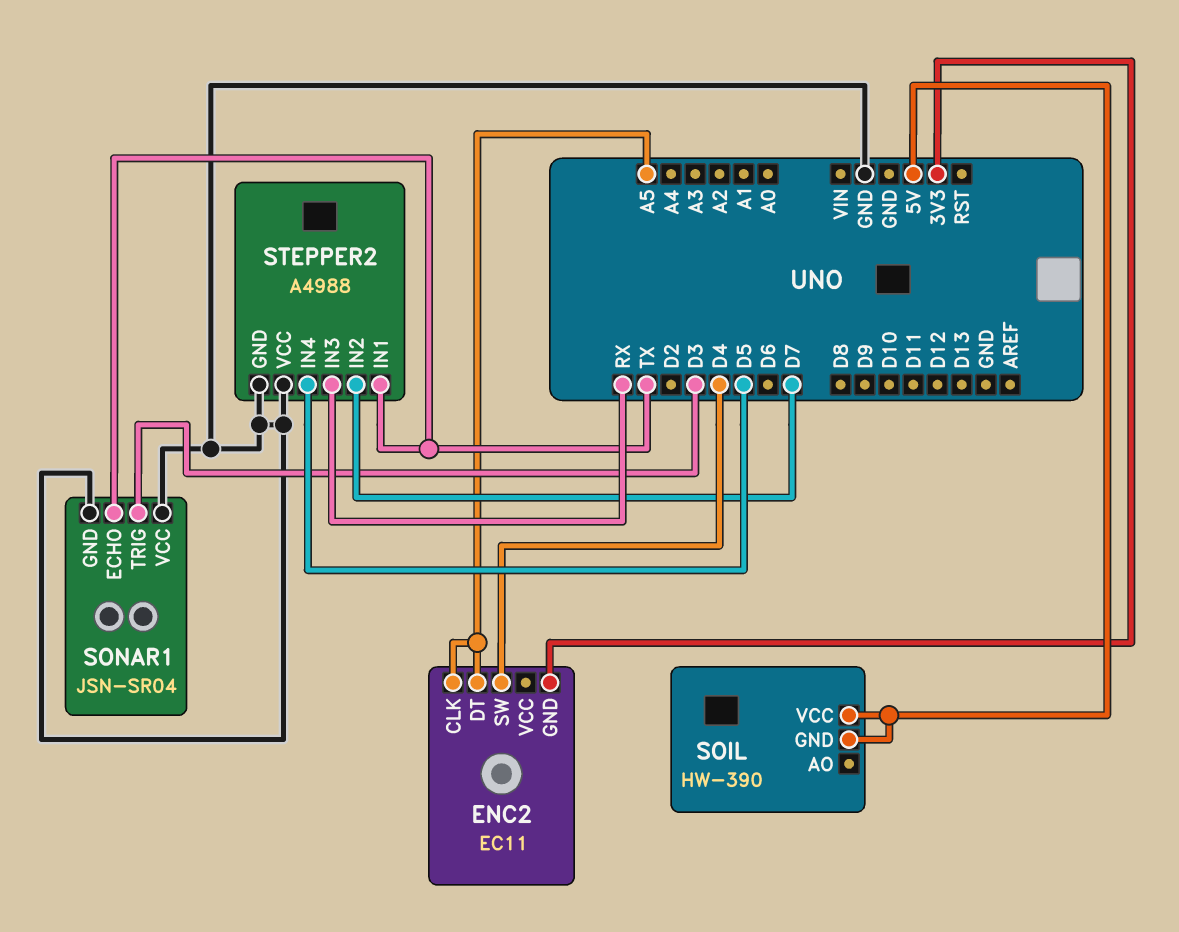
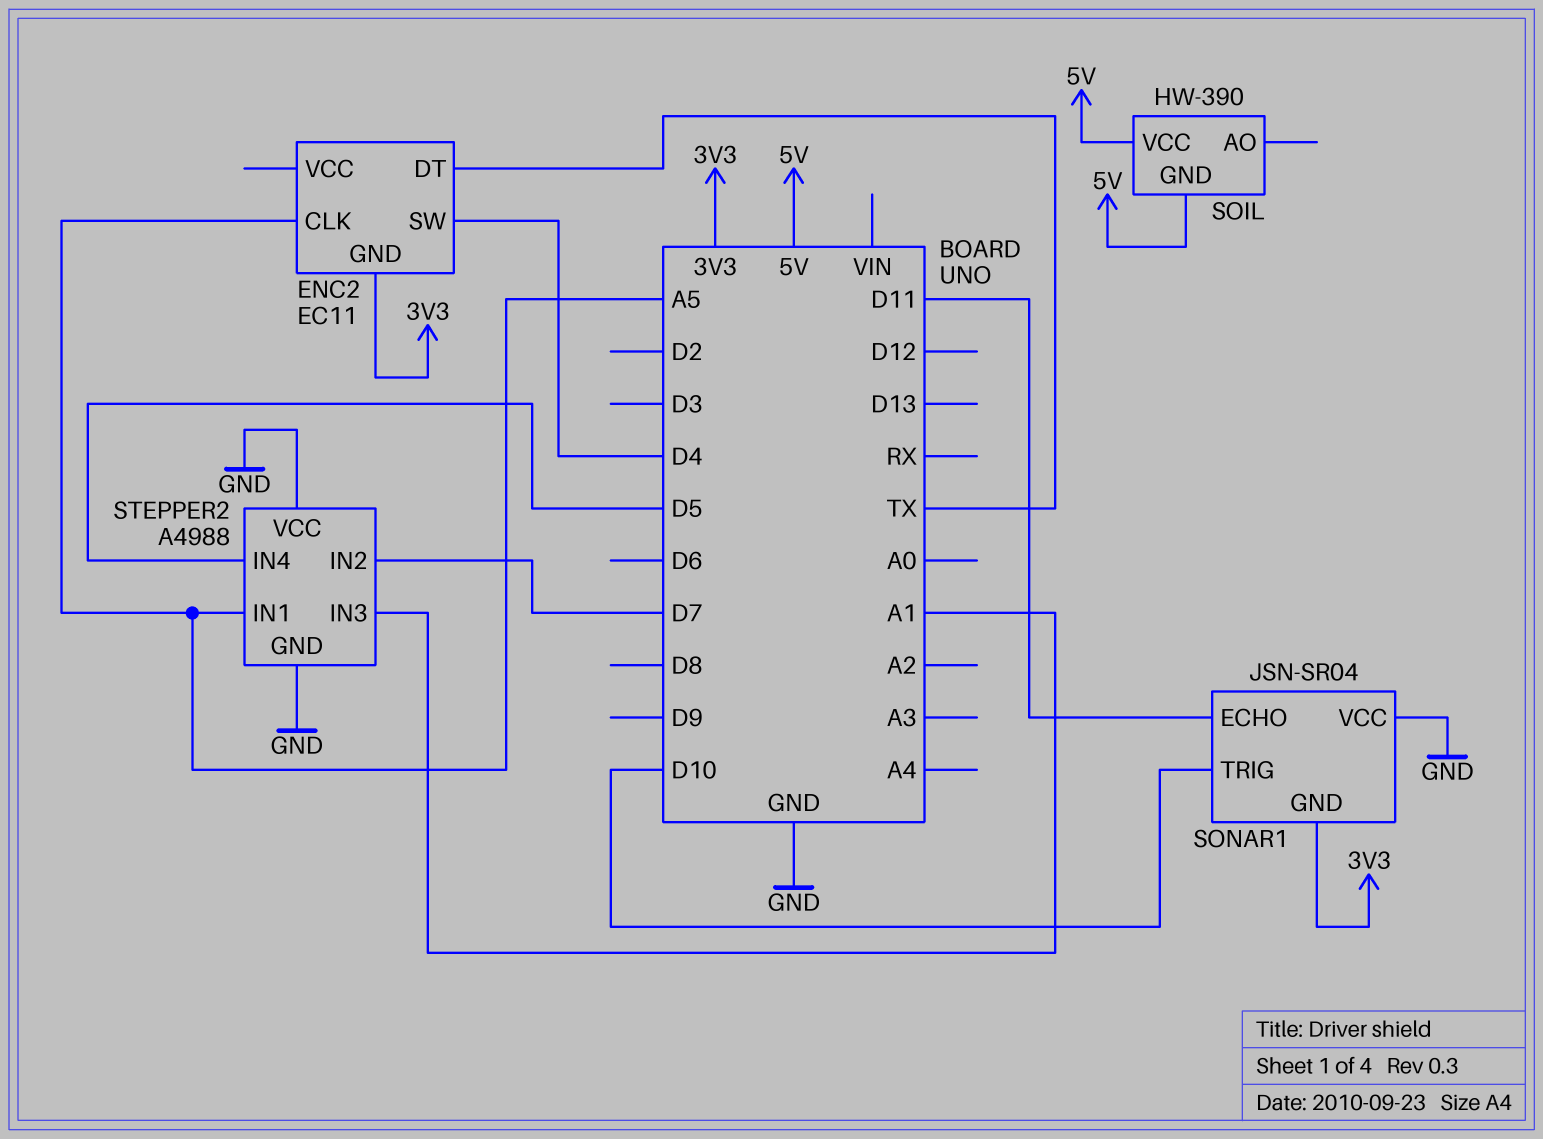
ENC2 pin DT: A5 -> TX
SONAR1 pin ECHO: TX -> D11
SONAR1 pin GND: GND -> 3V3
SONAR1 pin TRIG: D3 -> D10
STEPPER2 pin IN1: TX -> A5
STEPPER2 pin IN3: RX -> A1

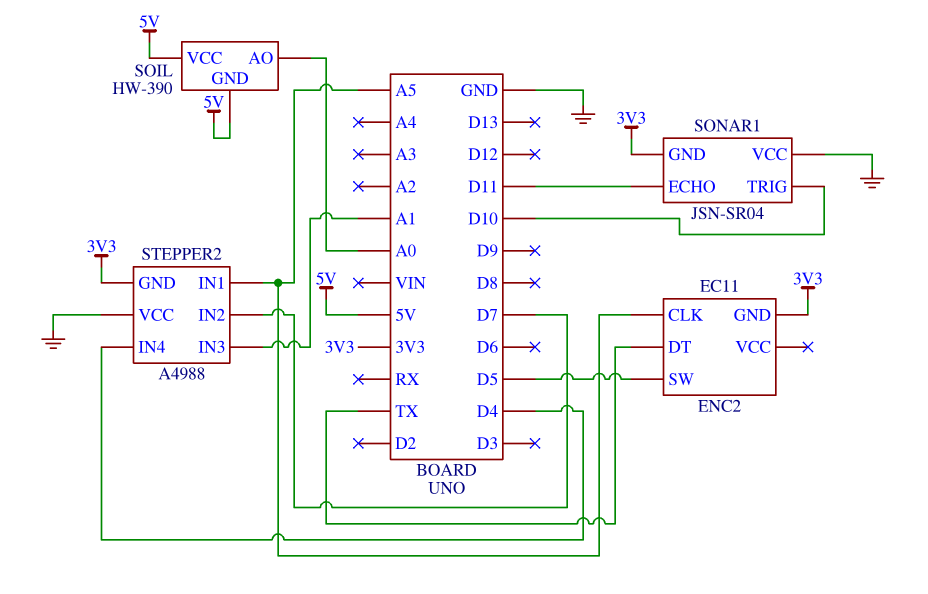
ENC2 pin SW: D4 -> D5
SOIL pin AO: none -> A0
STEPPER2 pin GND: GND -> 3V3
STEPPER2 pin IN4: D5 -> D4

